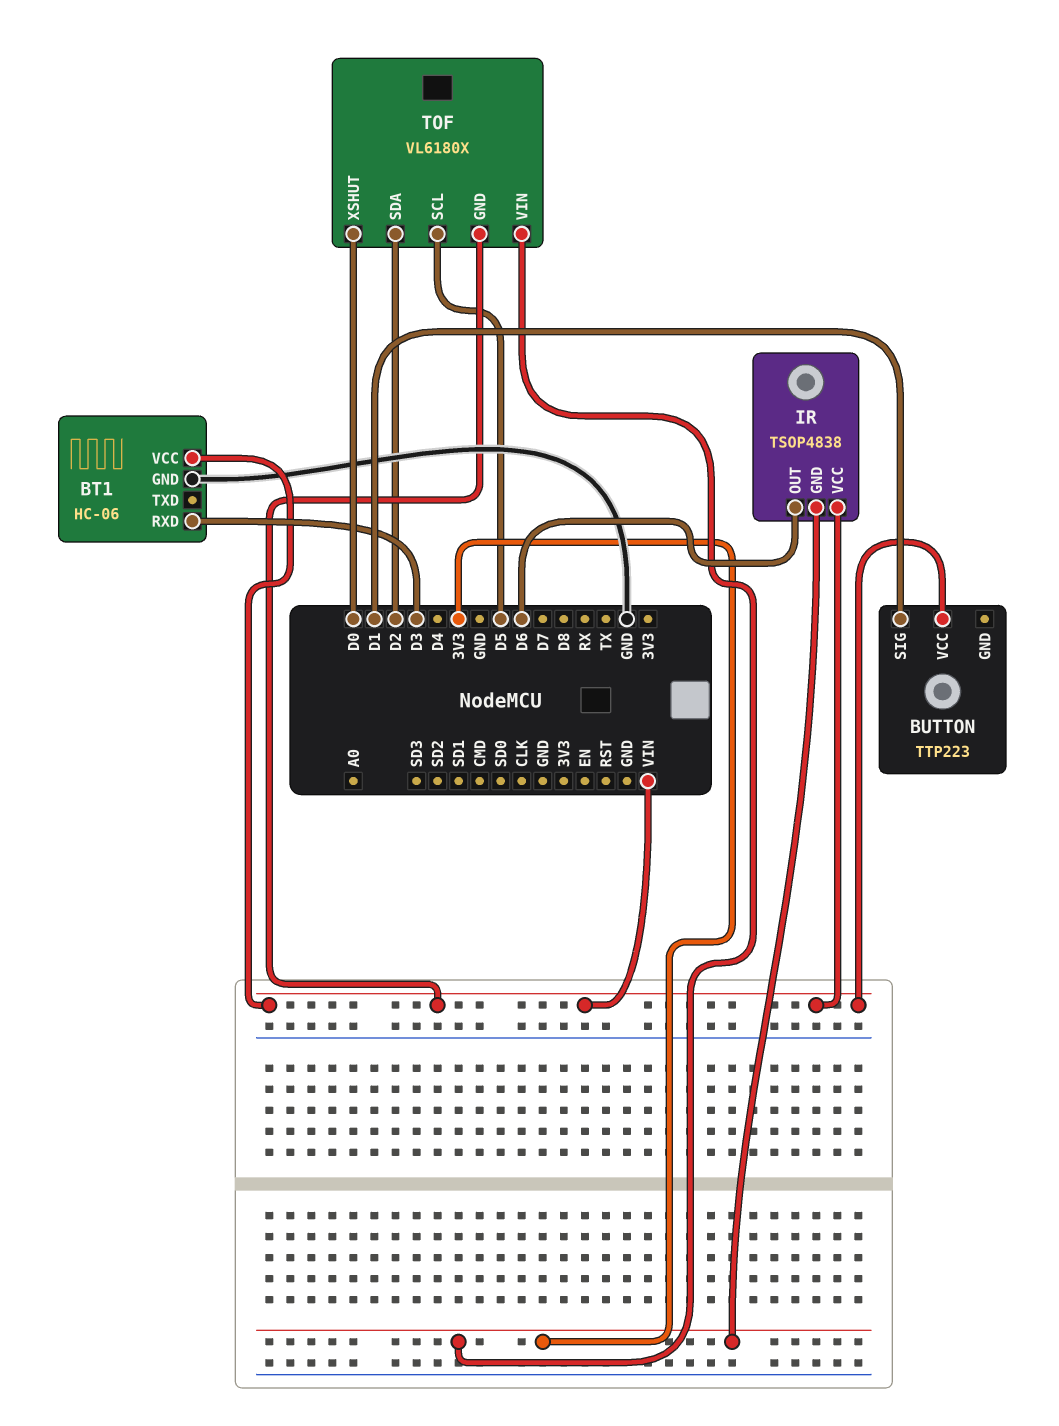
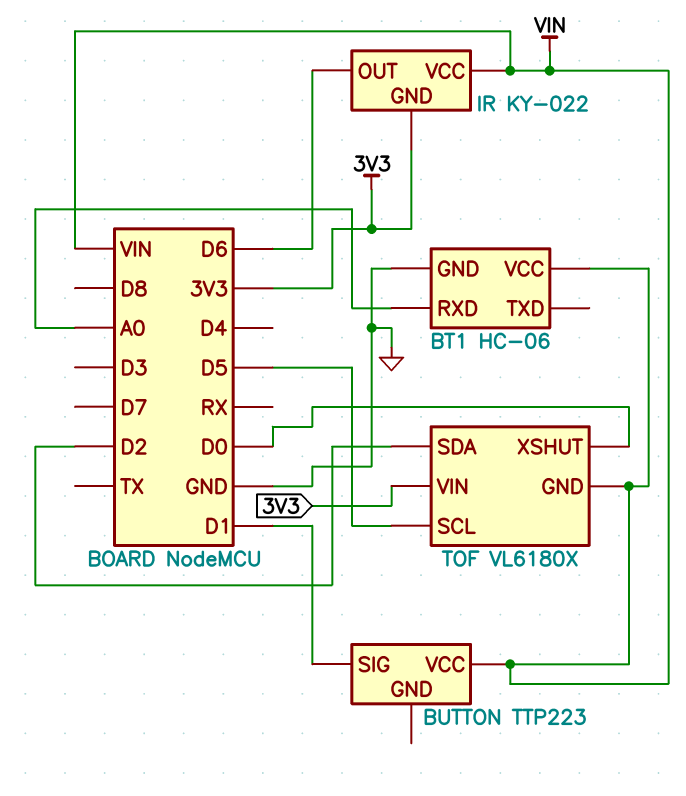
BT1 pin RXD: D3 -> A0
IR: TSOP4838 -> KY-022

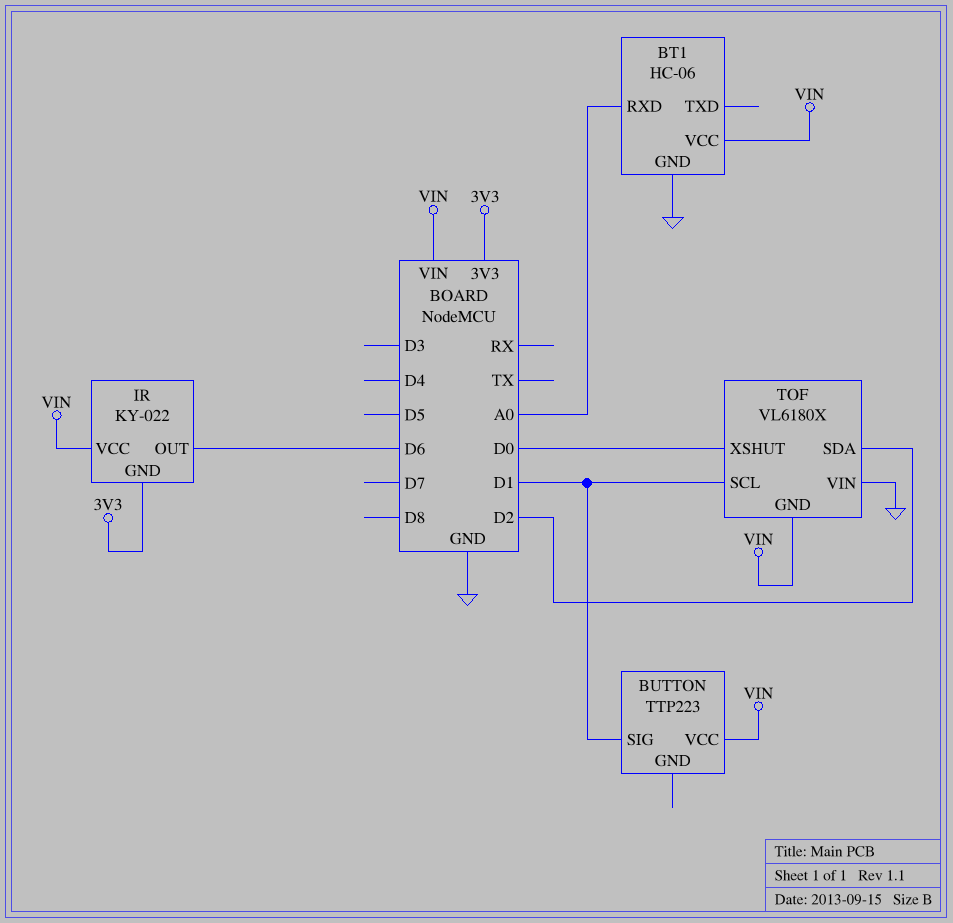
TOF pin SCL: D5 -> D1
TOF pin VIN: 3V3 -> GND

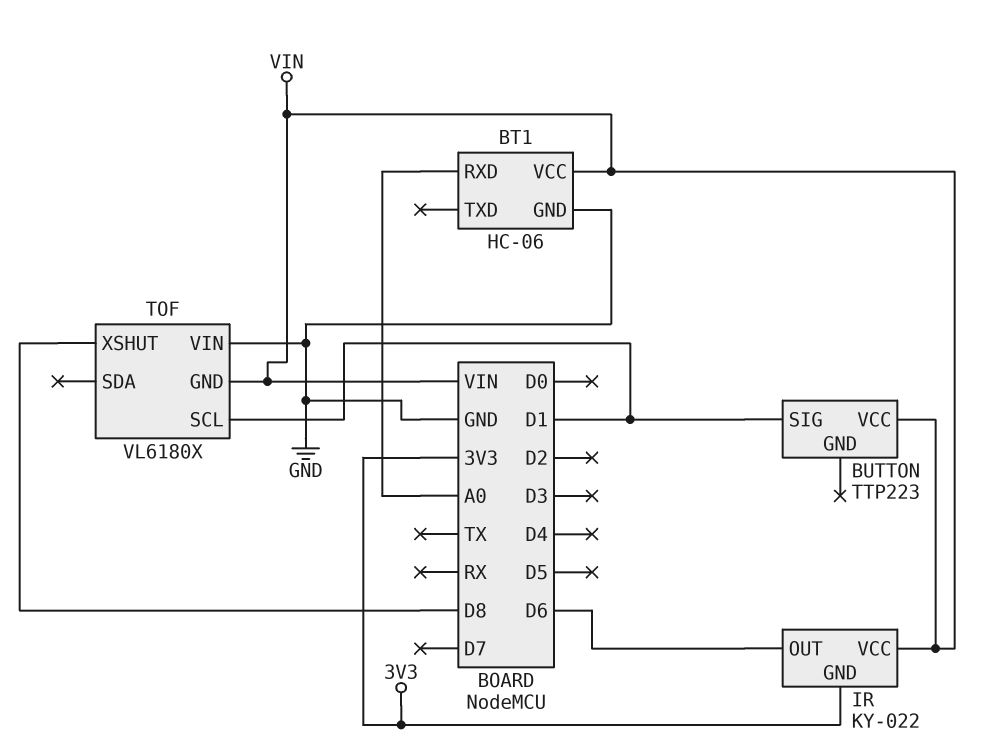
TOF pin SDA: D2 -> none
TOF pin XSHUT: D0 -> D8

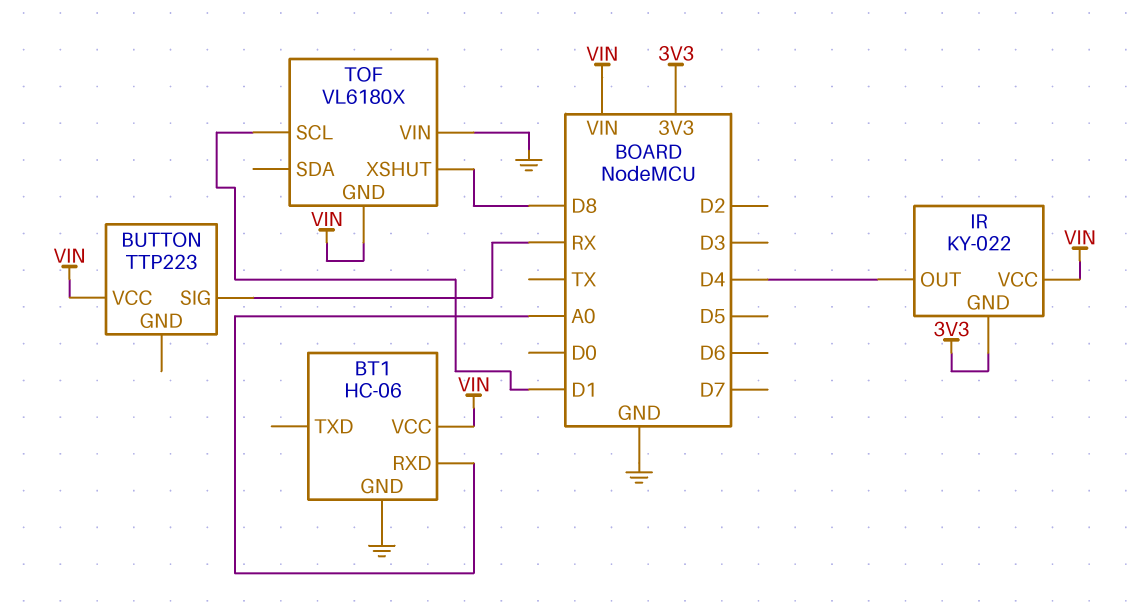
BUTTON pin SIG: D1 -> RX
IR pin OUT: D6 -> D4

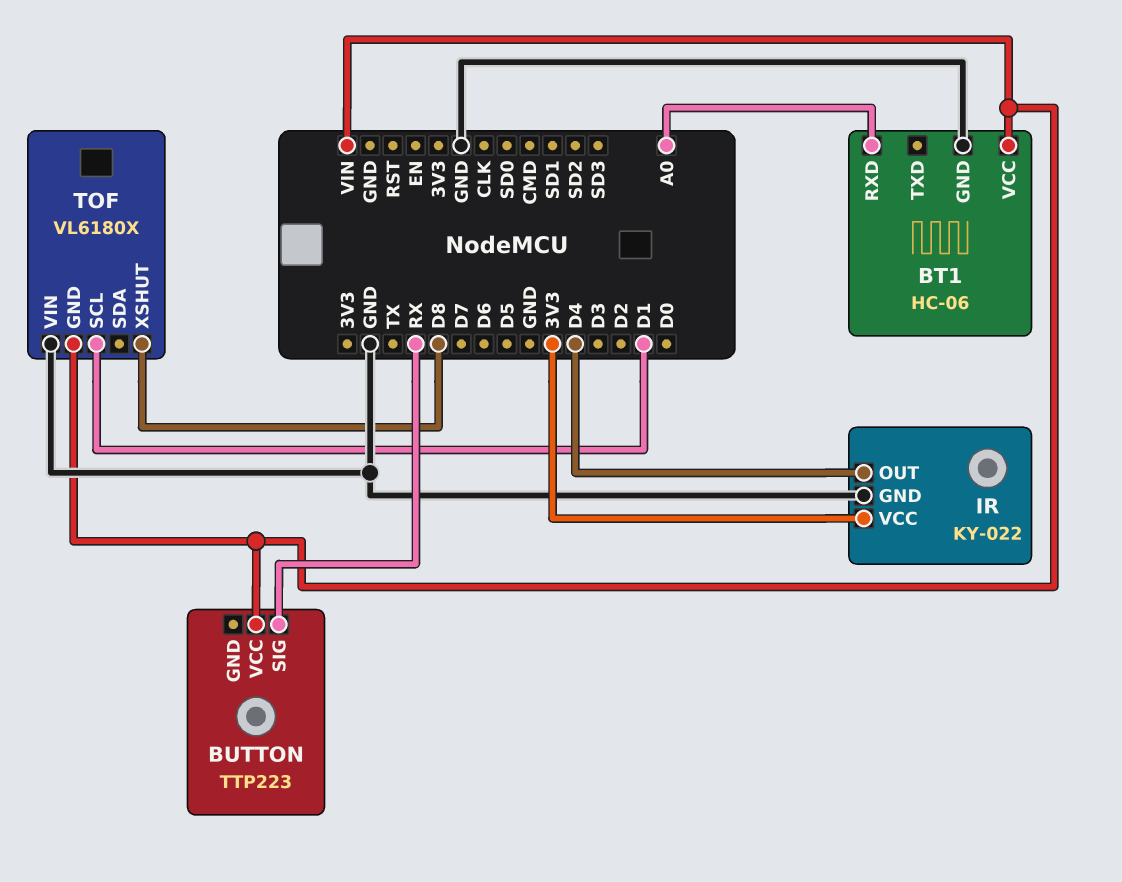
IR pin GND: 3V3 -> GND
IR pin VCC: VIN -> 3V3

